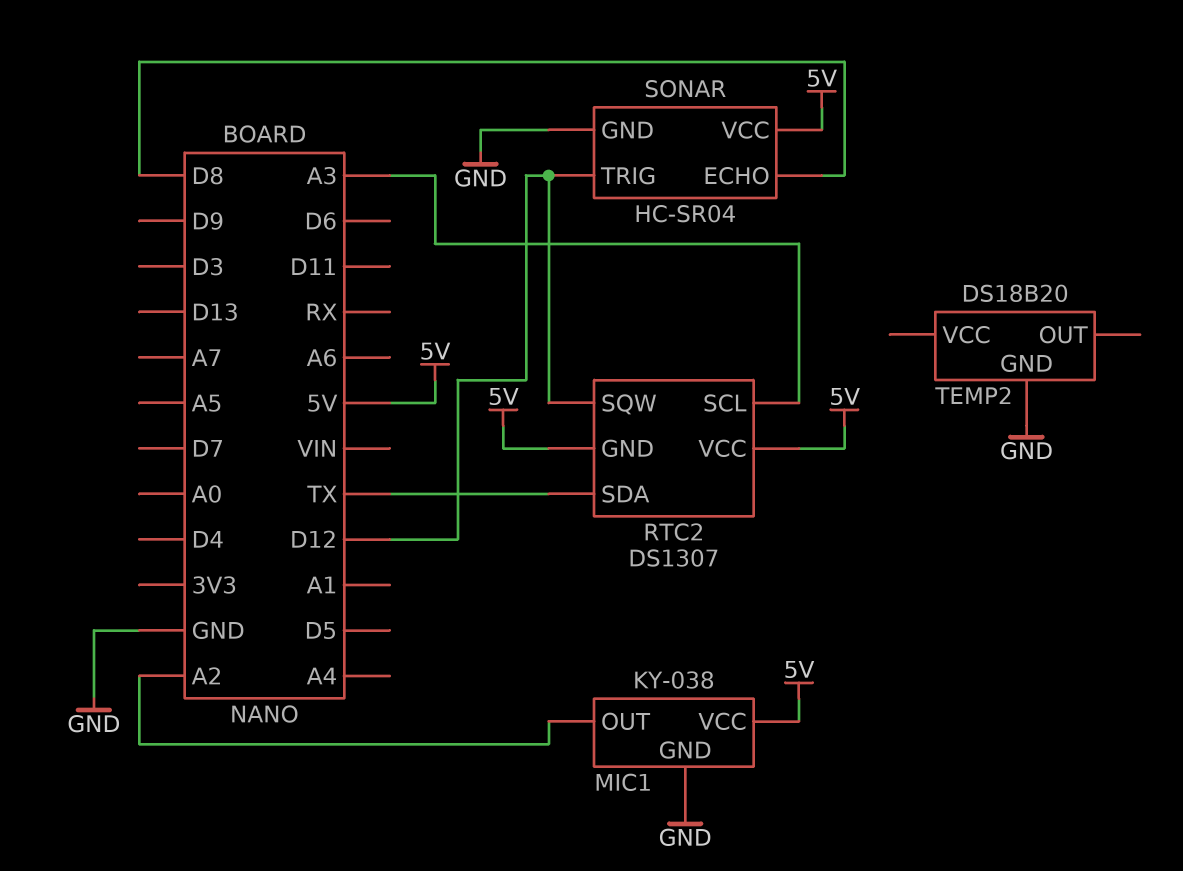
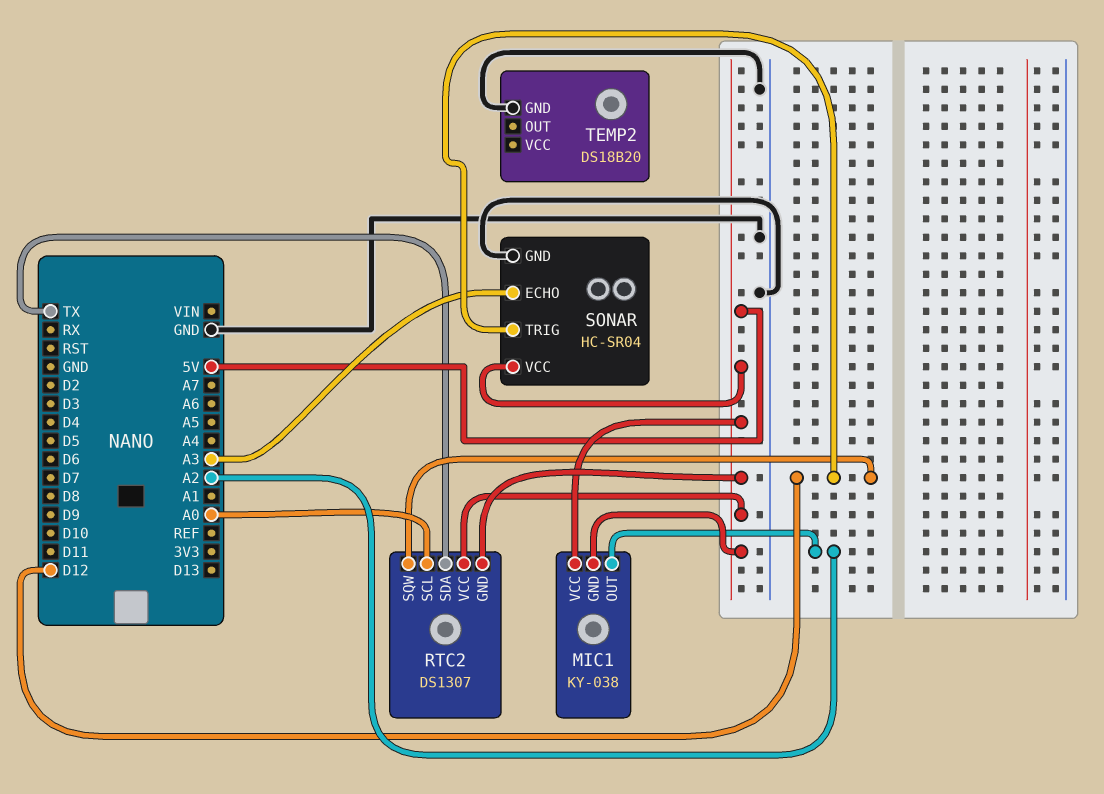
MIC1 pin GND: GND -> 5V
RTC2 pin SCL: A3 -> A0
SONAR pin ECHO: D8 -> A3

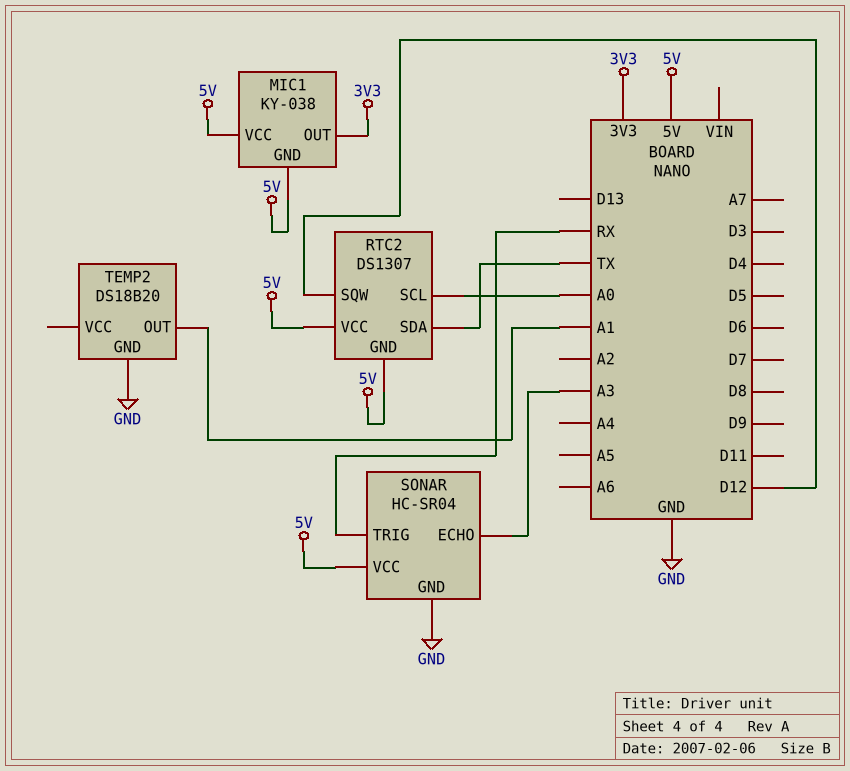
MIC1 pin OUT: A2 -> 3V3
SONAR pin TRIG: D12 -> RX
TEMP2 pin OUT: none -> A1

